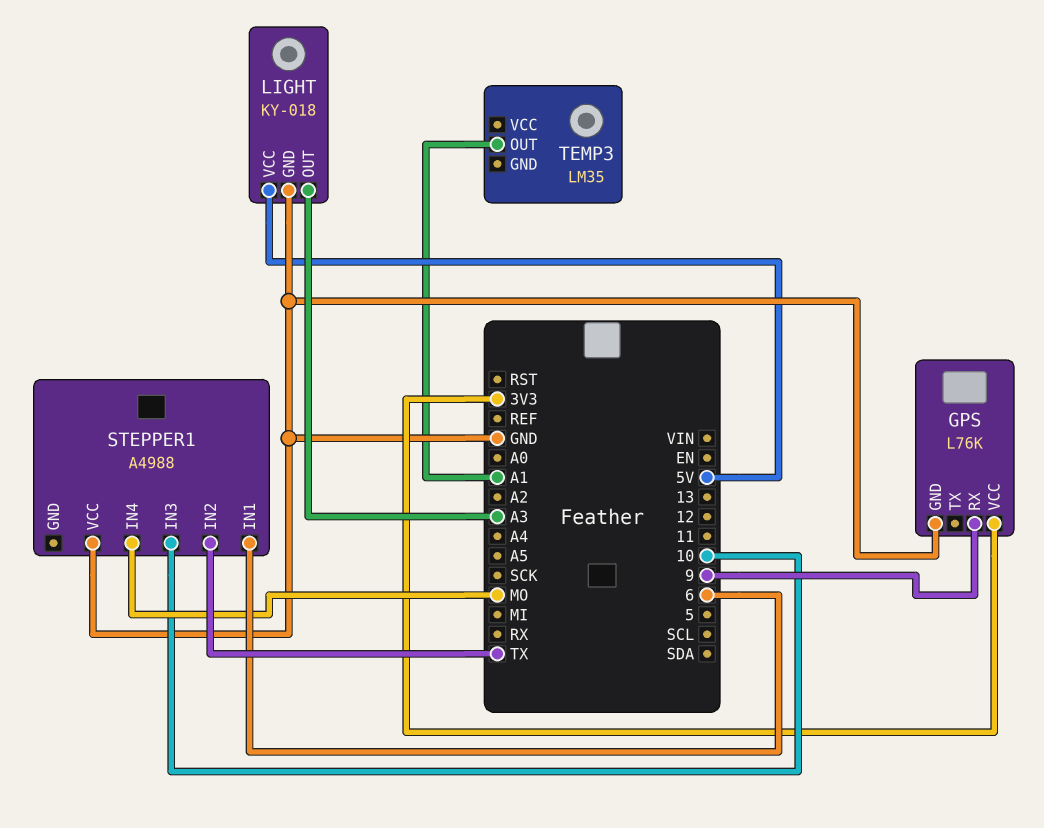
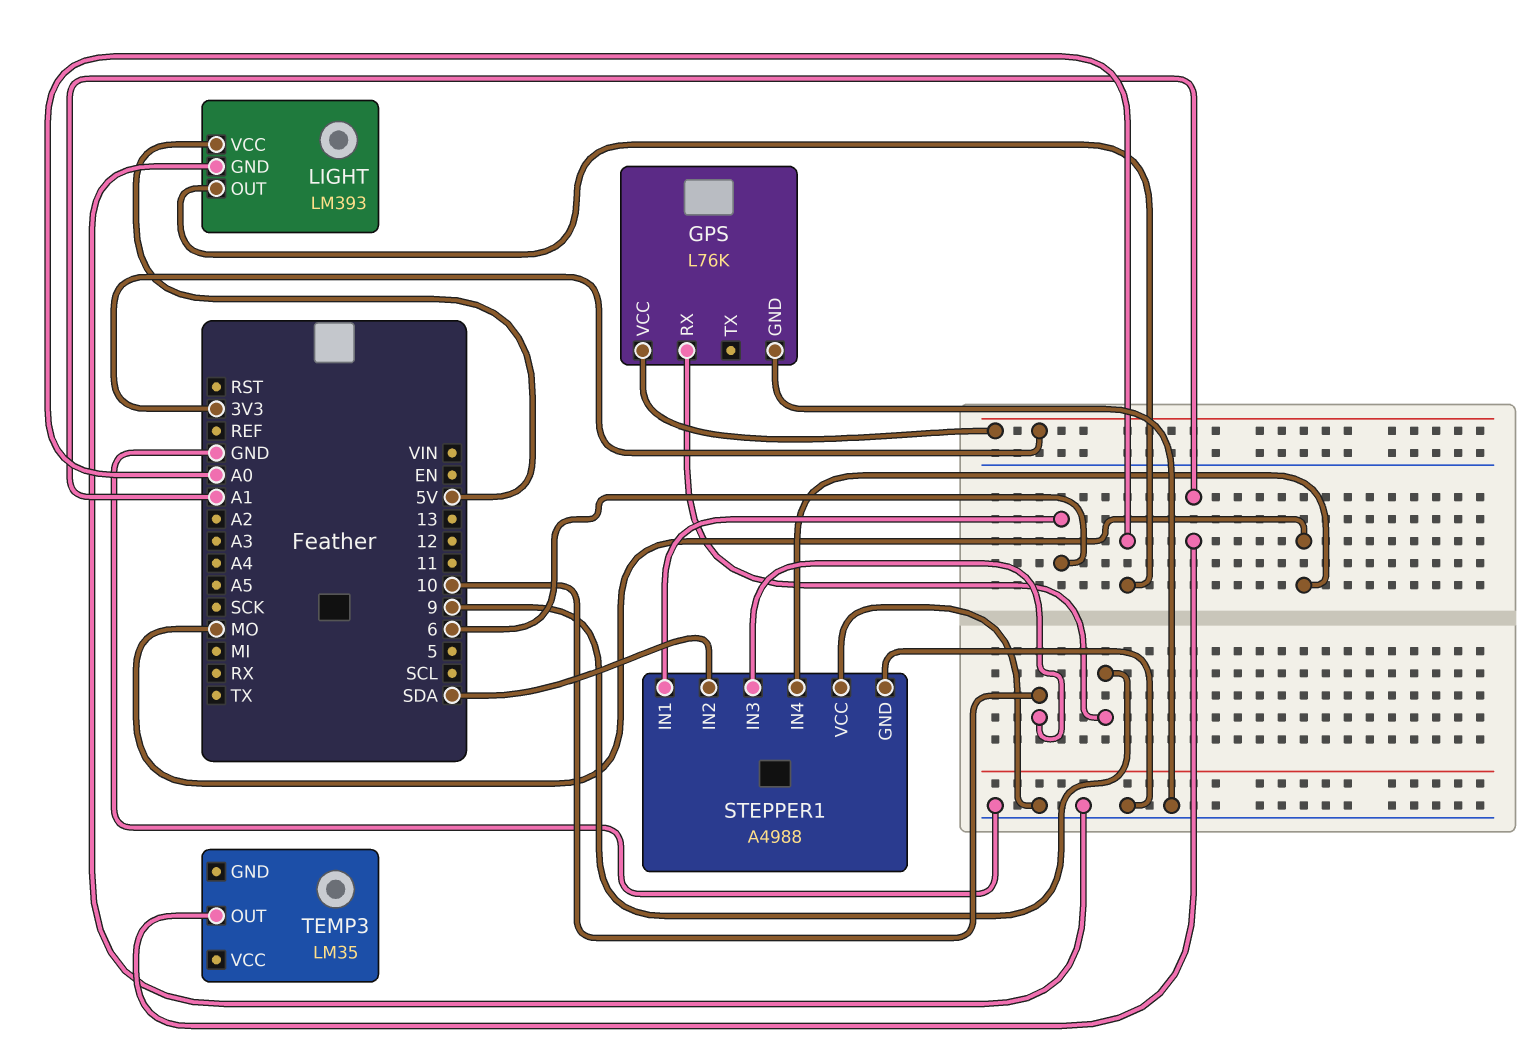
LIGHT: KY-018 -> LM393
LIGHT pin OUT: A3 -> A0
STEPPER1 pin GND: none -> GND
STEPPER1 pin IN2: TX -> SDA

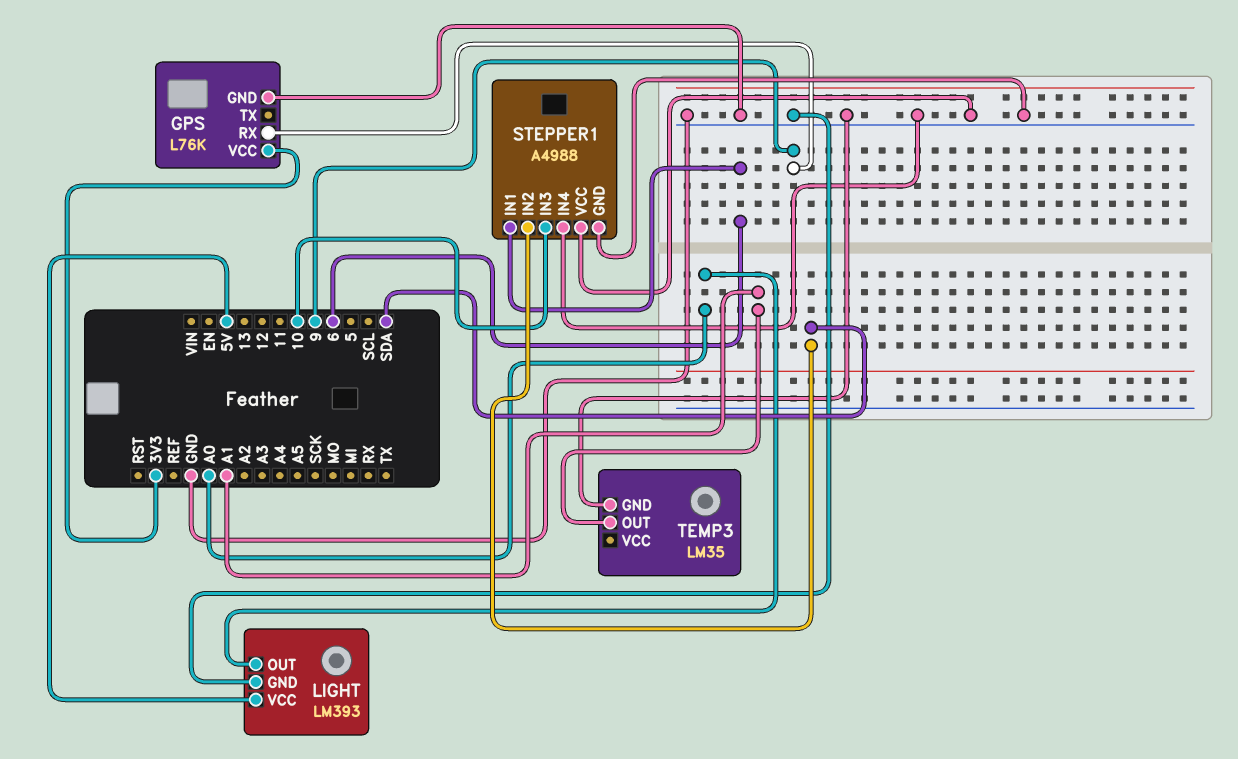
STEPPER1 pin IN4: MO -> GND
TEMP3 pin GND: none -> GND

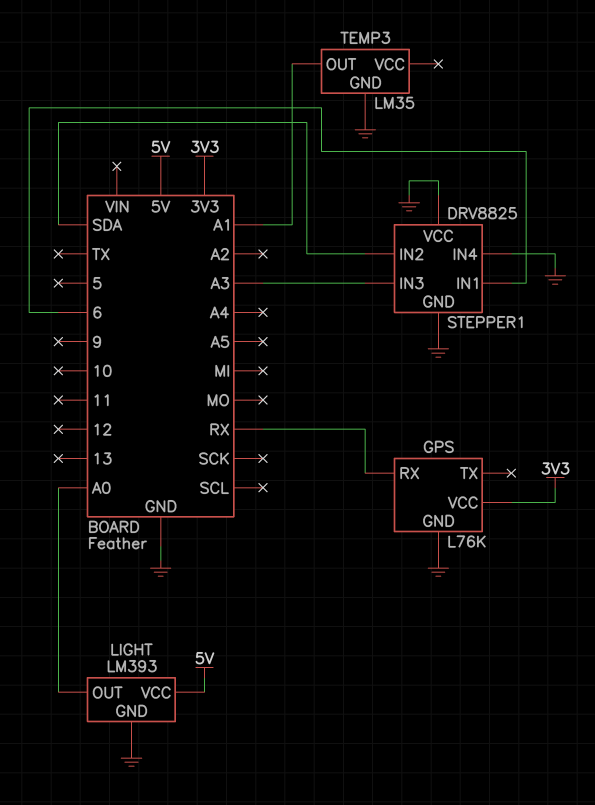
GPS pin RX: 9 -> RX
STEPPER1: A4988 -> DRV8825
STEPPER1 pin IN3: 10 -> A3

